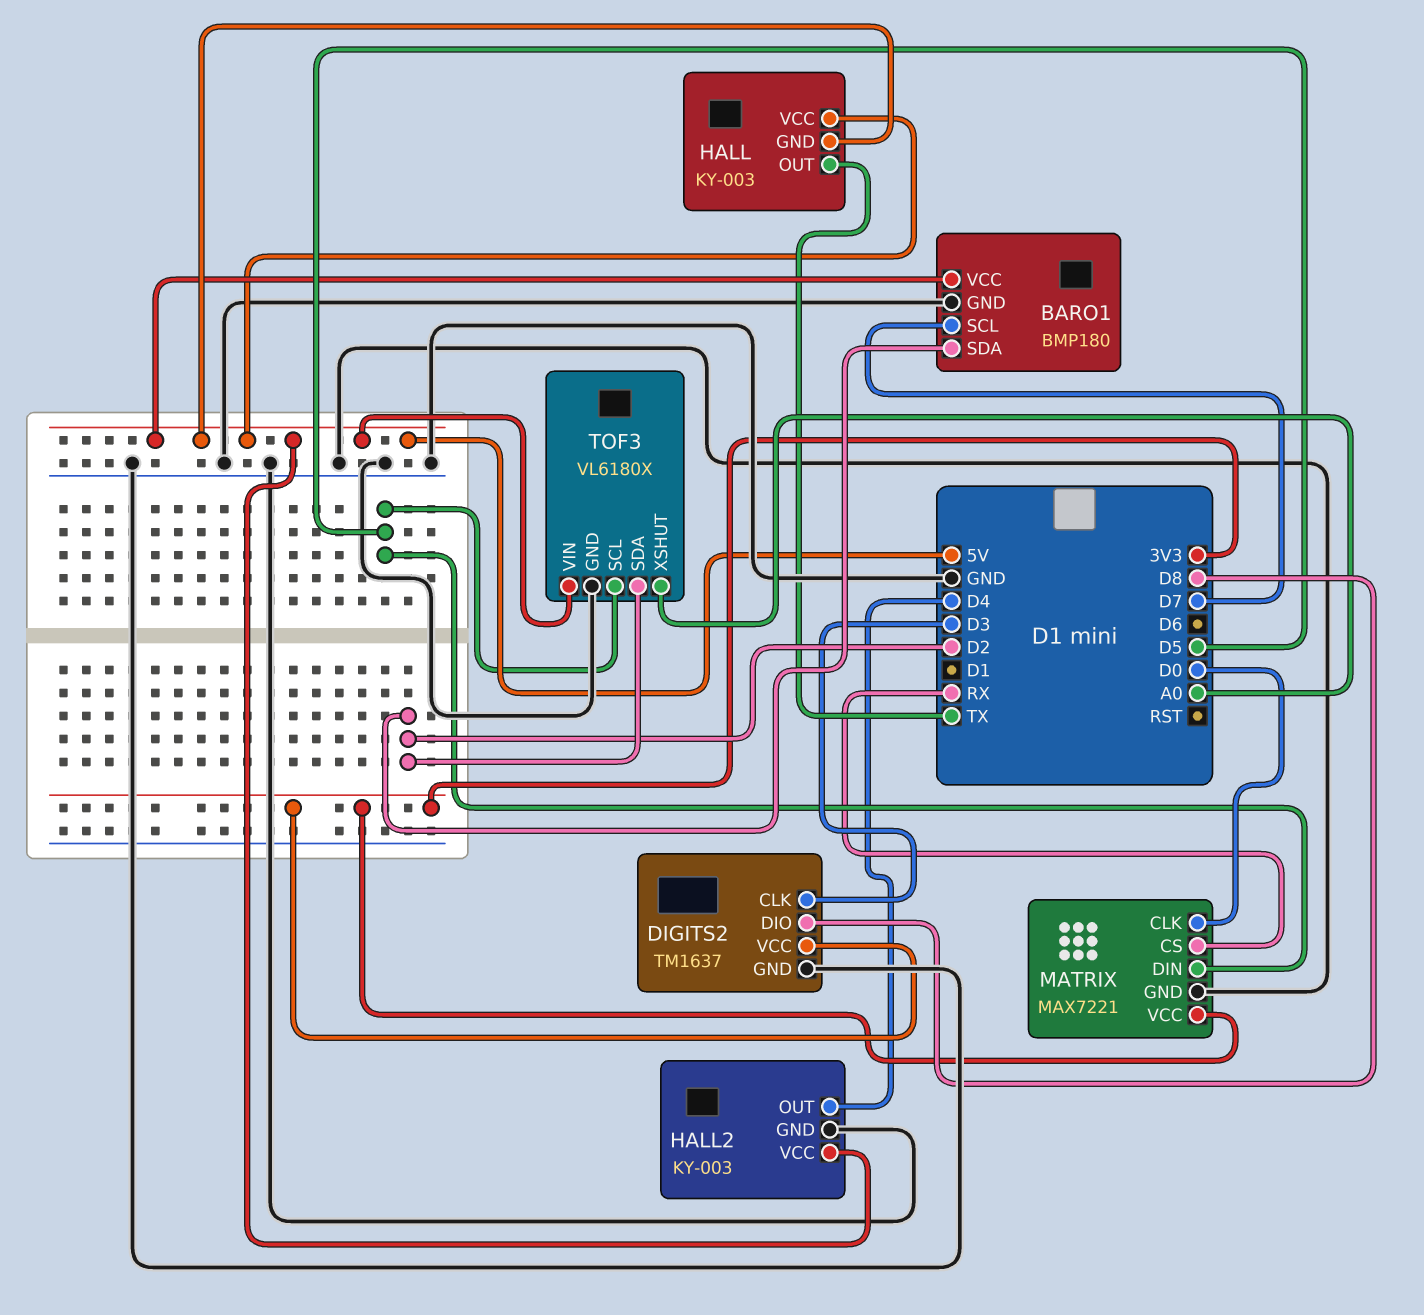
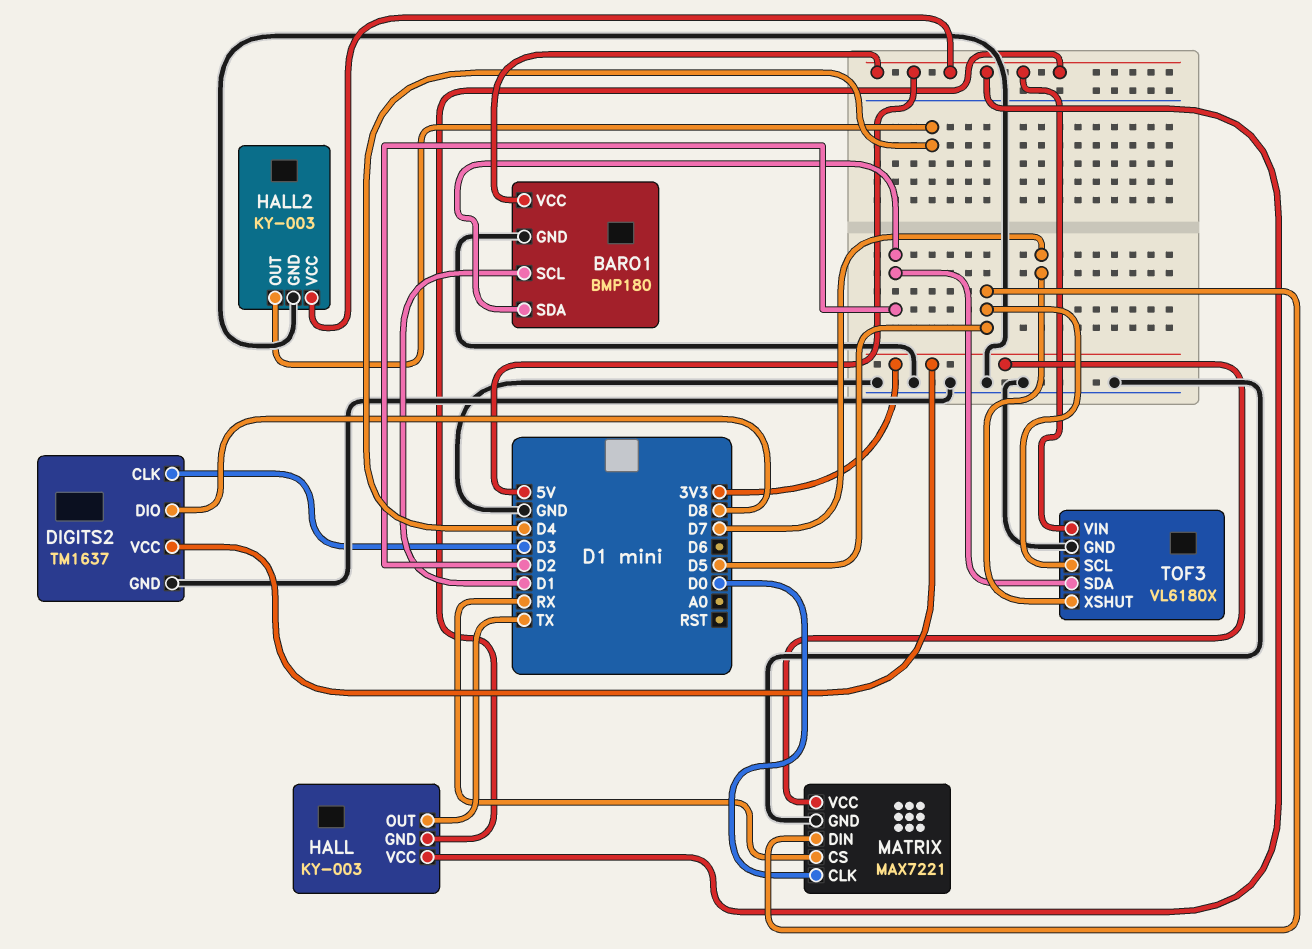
BARO1 pin SCL: D7 -> D1
TOF3 pin XSHUT: A0 -> D7

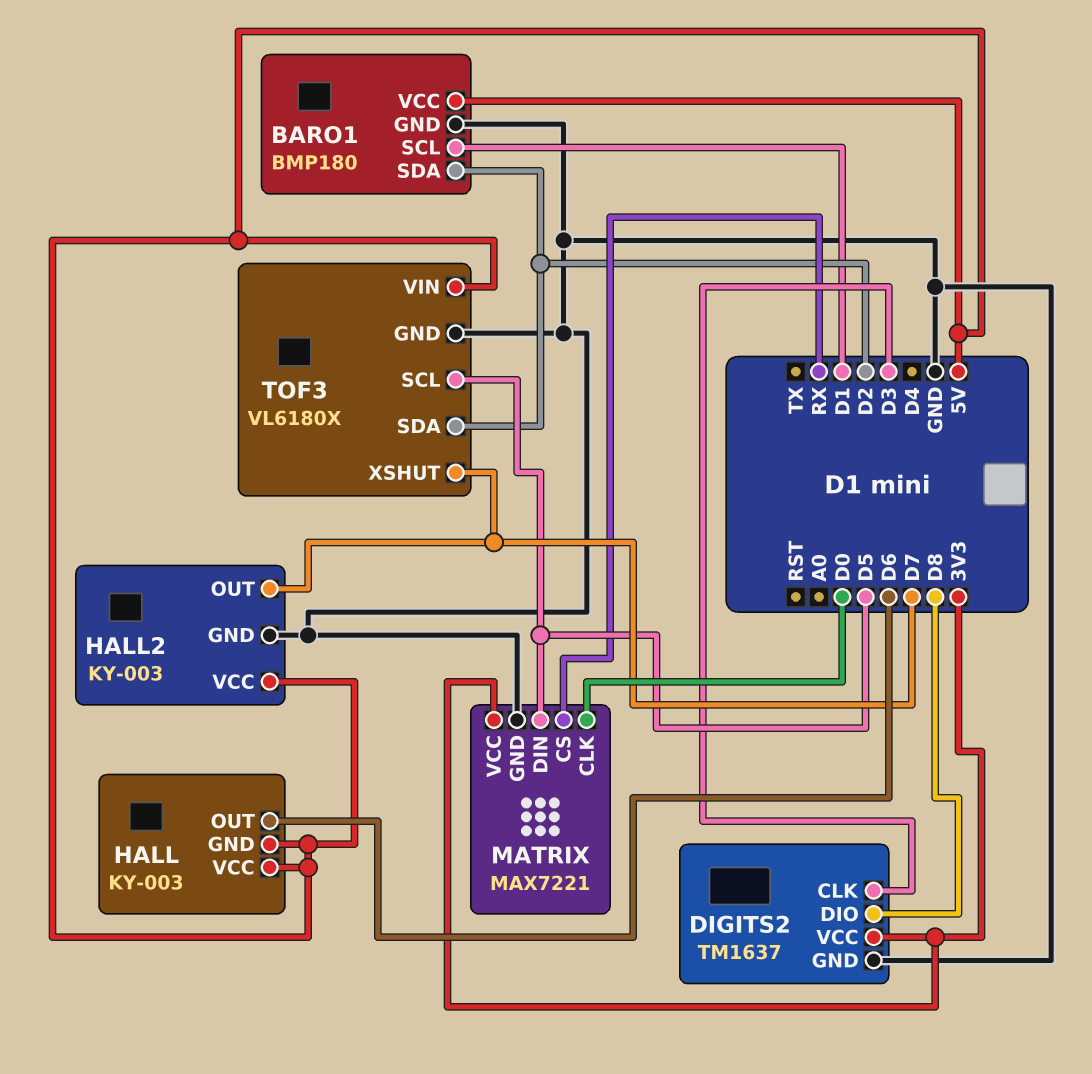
HALL pin OUT: TX -> D6
HALL2 pin OUT: D4 -> D7

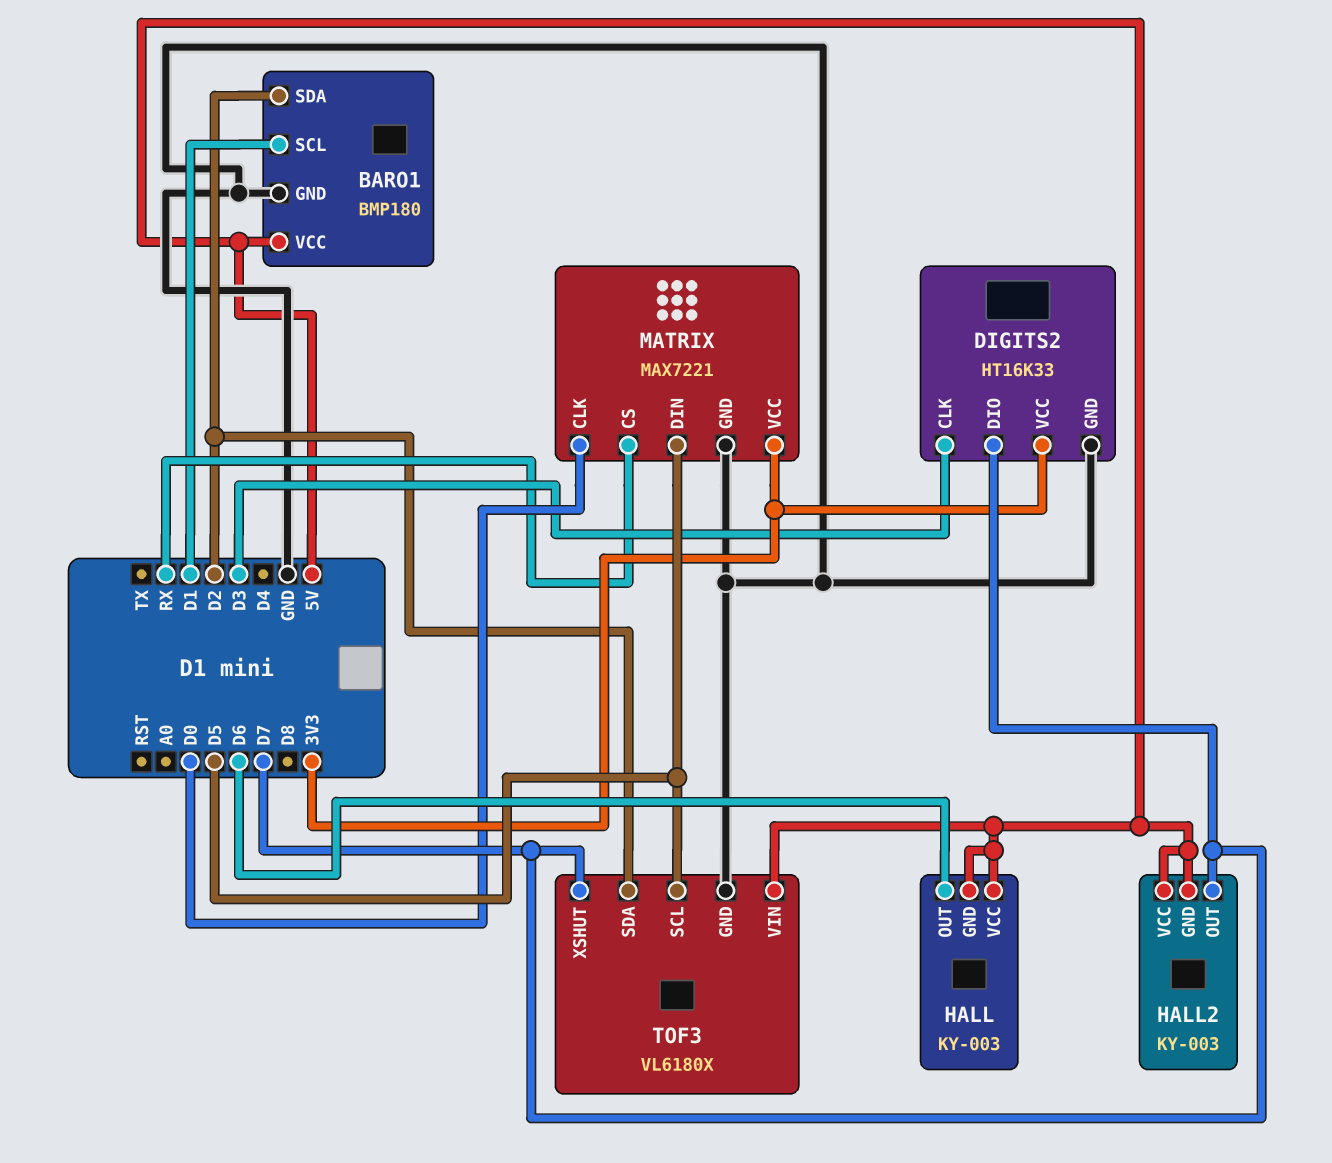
DIGITS2: TM1637 -> HT16K33
DIGITS2 pin DIO: D8 -> D7
HALL2 pin GND: GND -> 5V

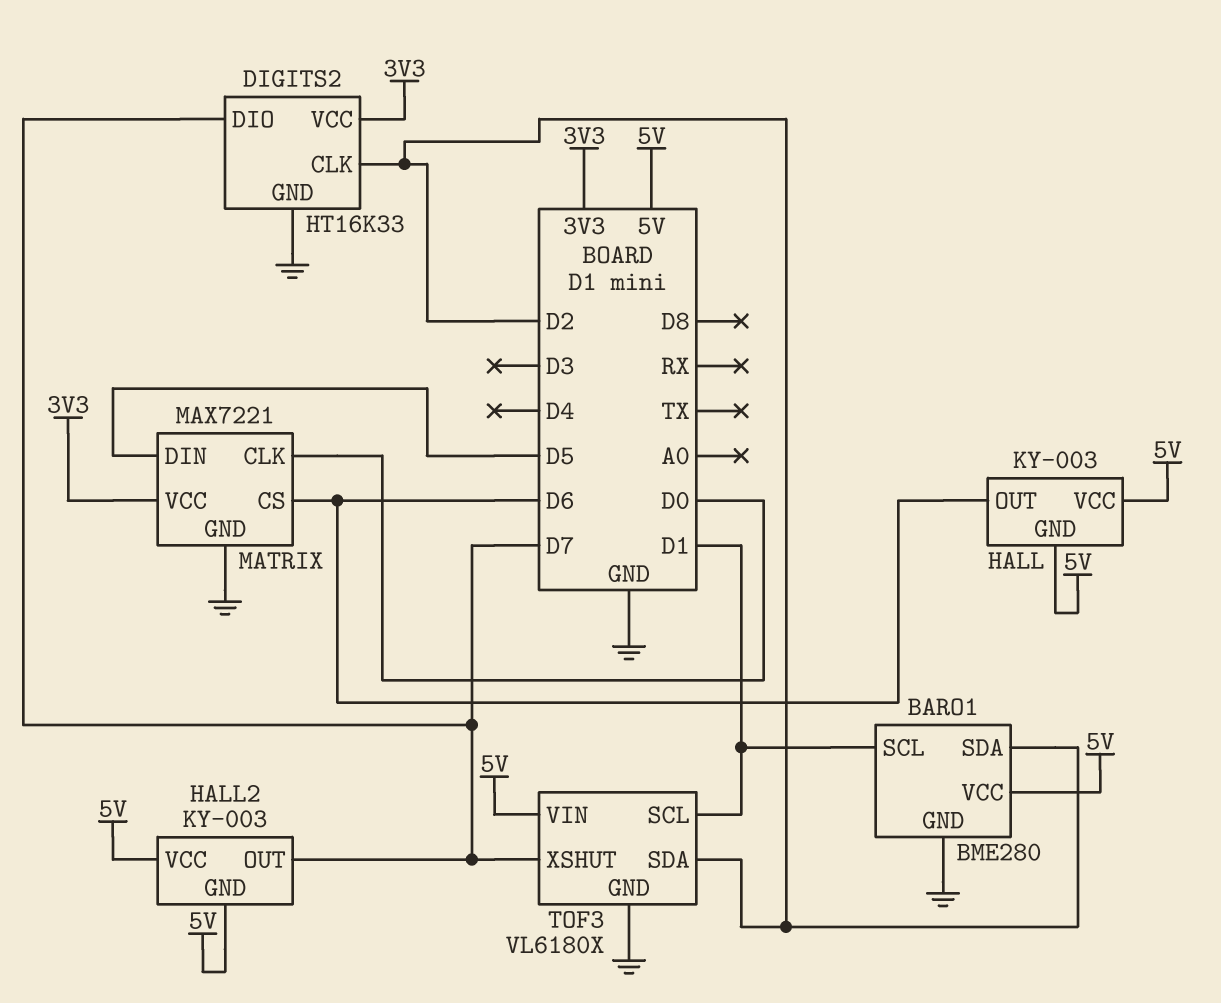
BARO1: BMP180 -> BME280
DIGITS2 pin CLK: D3 -> D2
MATRIX pin CS: RX -> D6
TOF3 pin SCL: D5 -> D1

